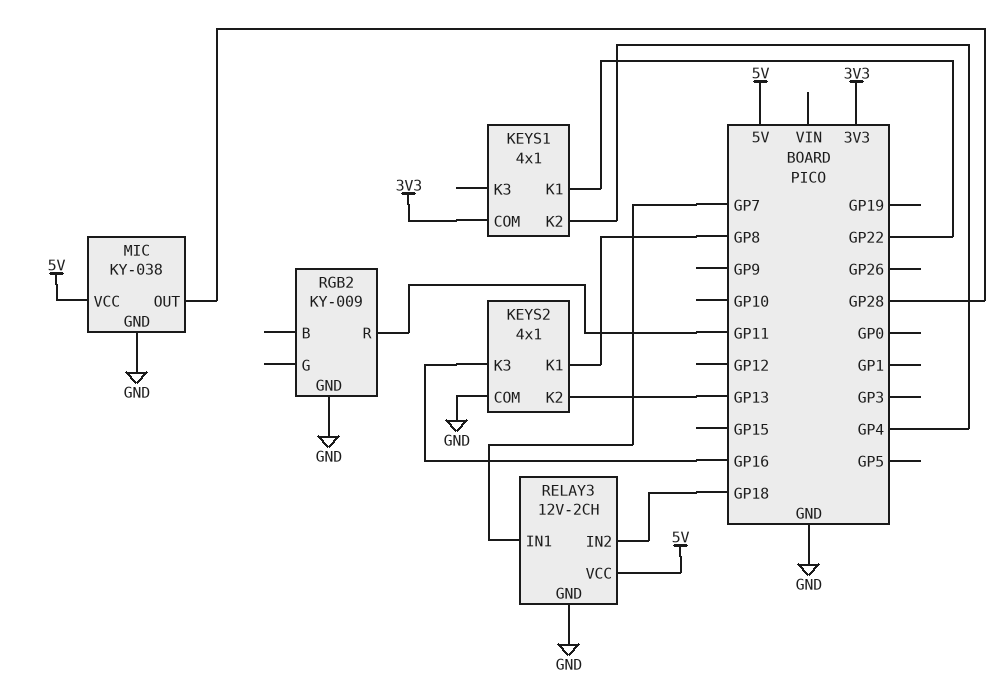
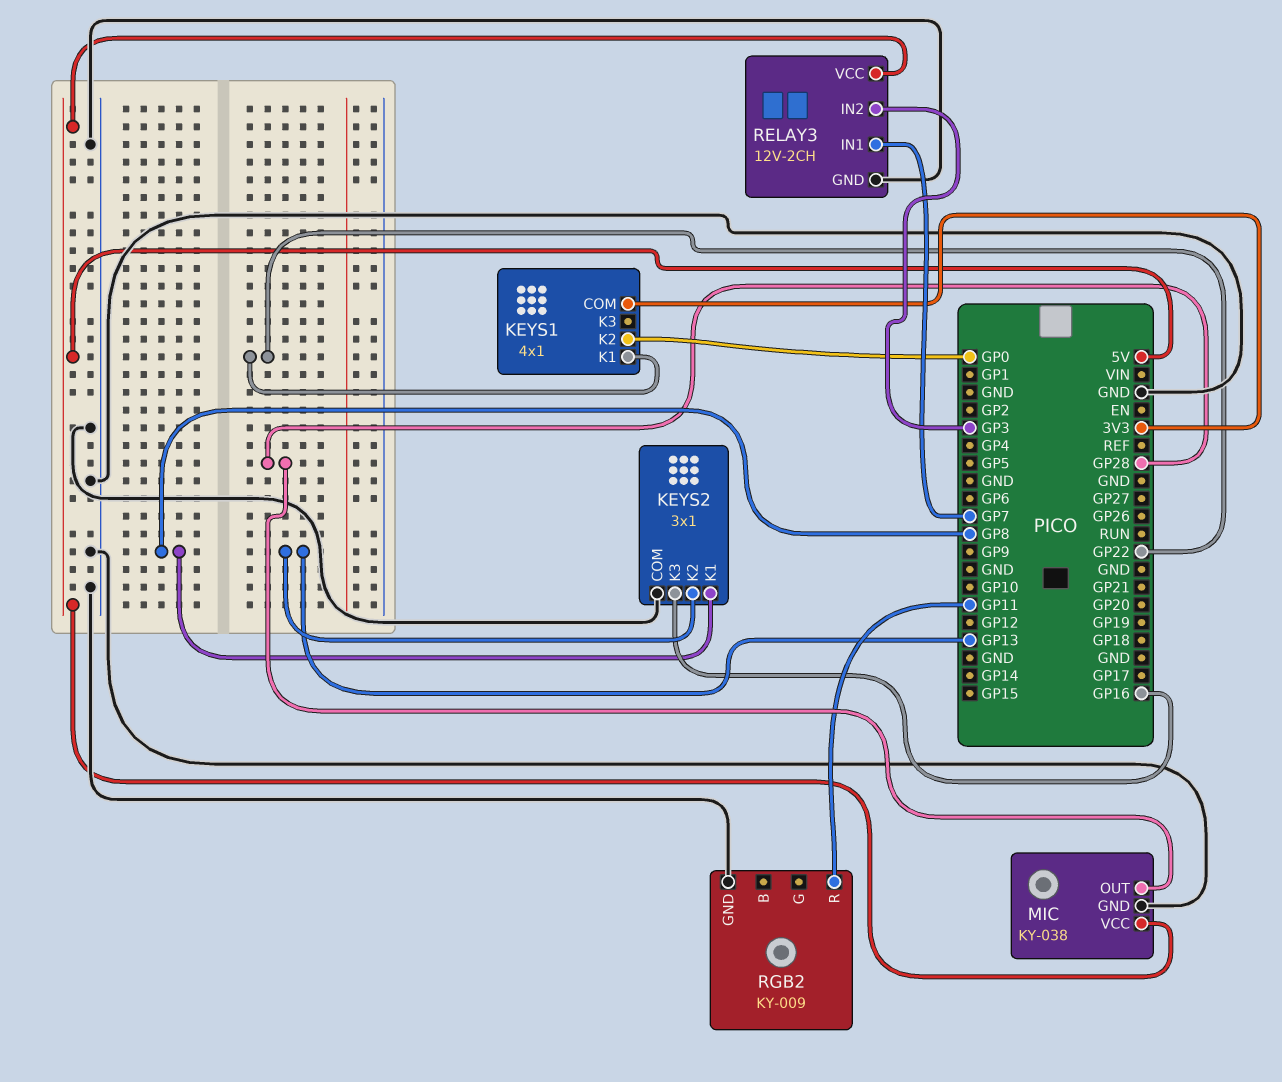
KEYS1 pin K2: GP4 -> GP0
KEYS2: 4x1 -> 3x1
RELAY3 pin IN2: GP18 -> GP3

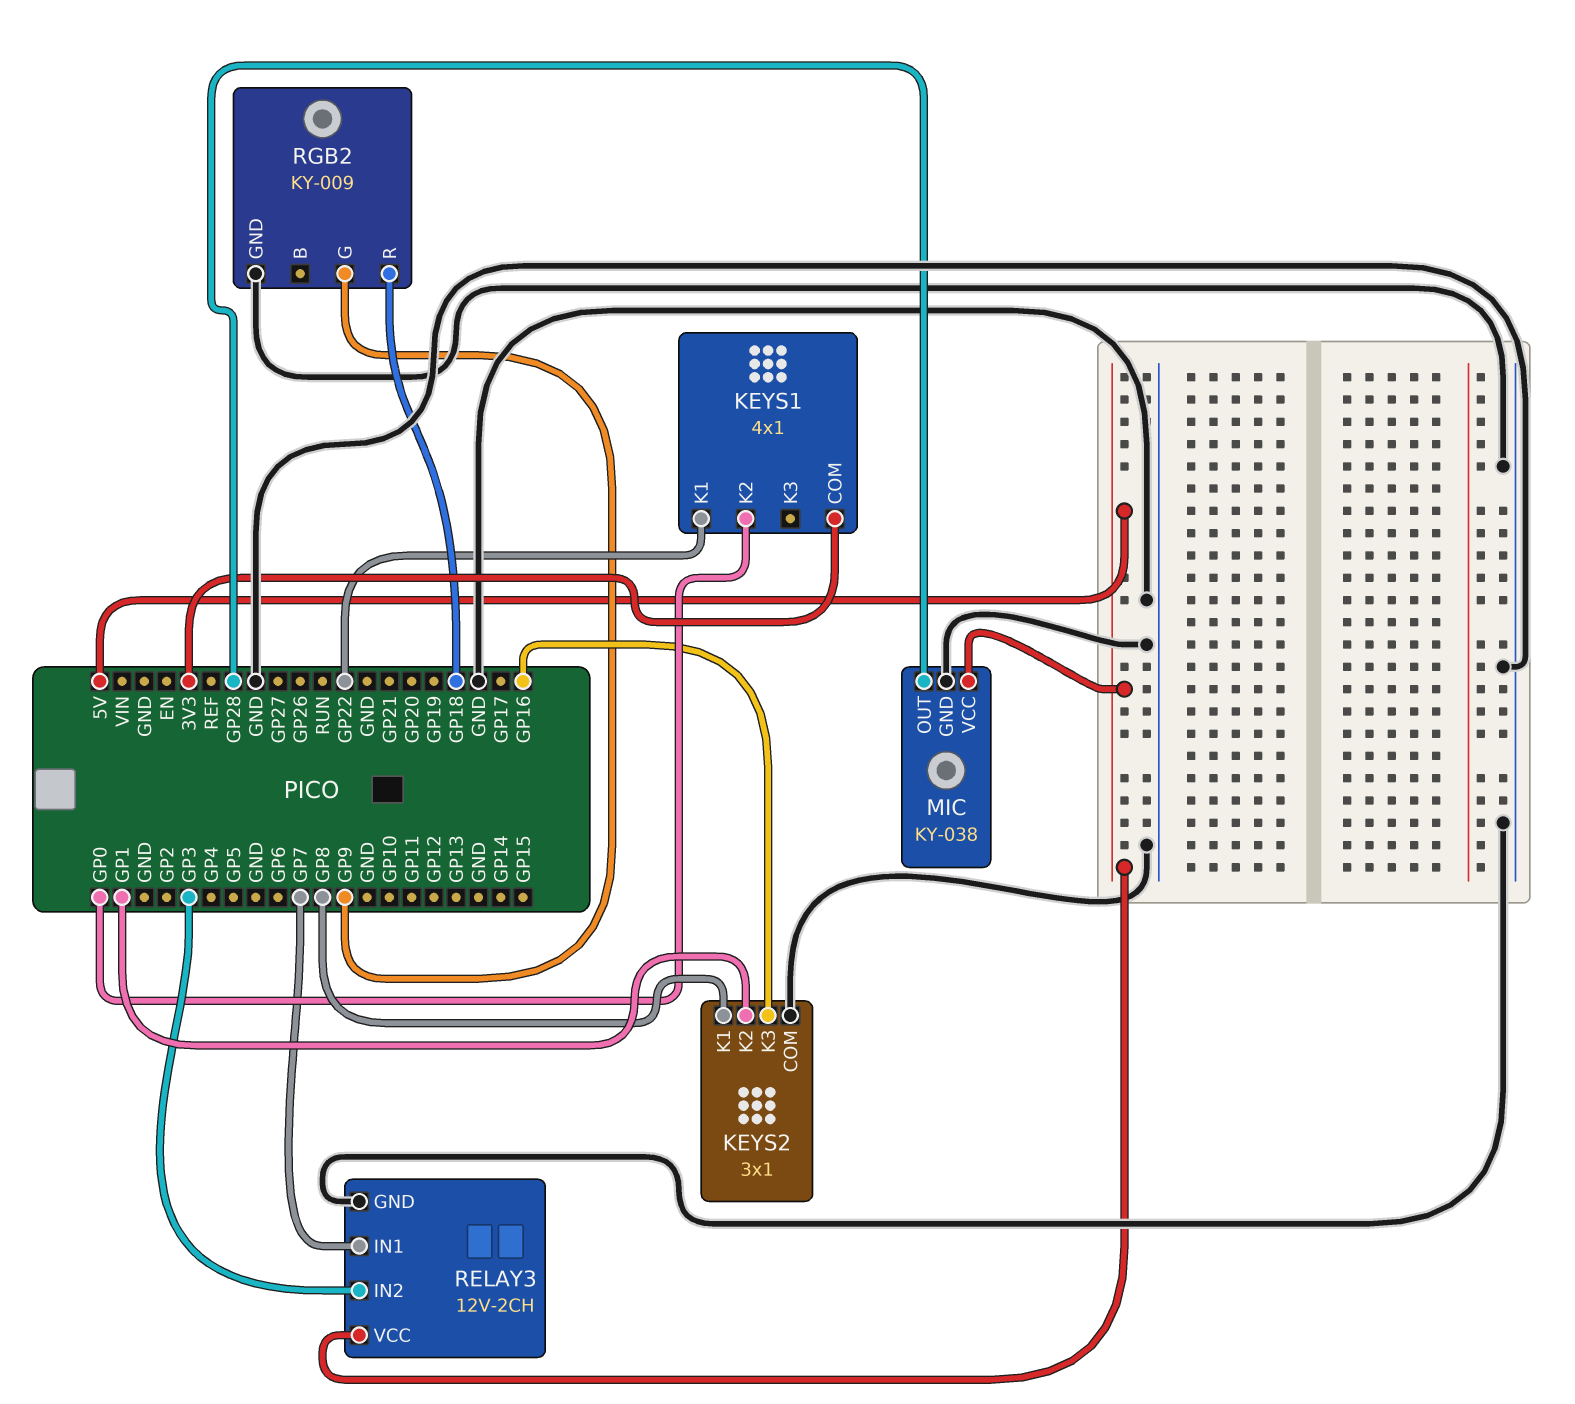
KEYS2 pin K2: GP13 -> GP1
RGB2 pin G: none -> GP9
RGB2 pin R: GP11 -> GP18

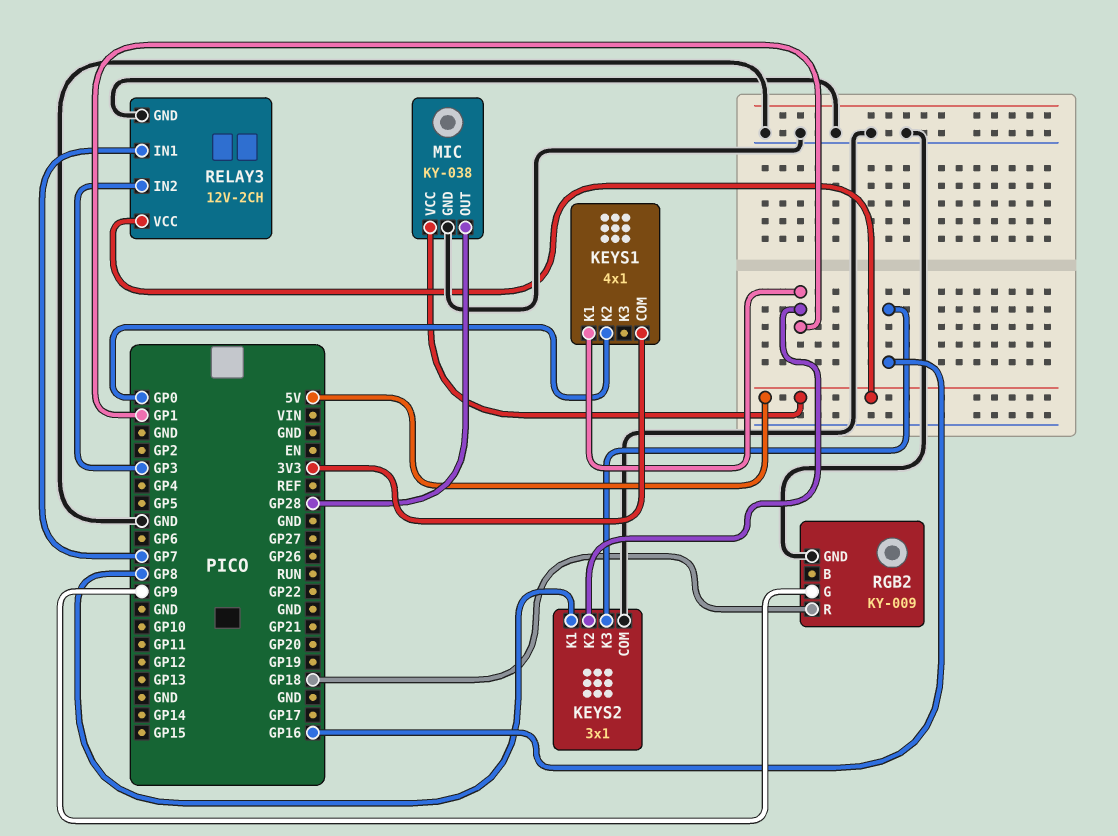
KEYS1 pin K1: GP22 -> GP1

